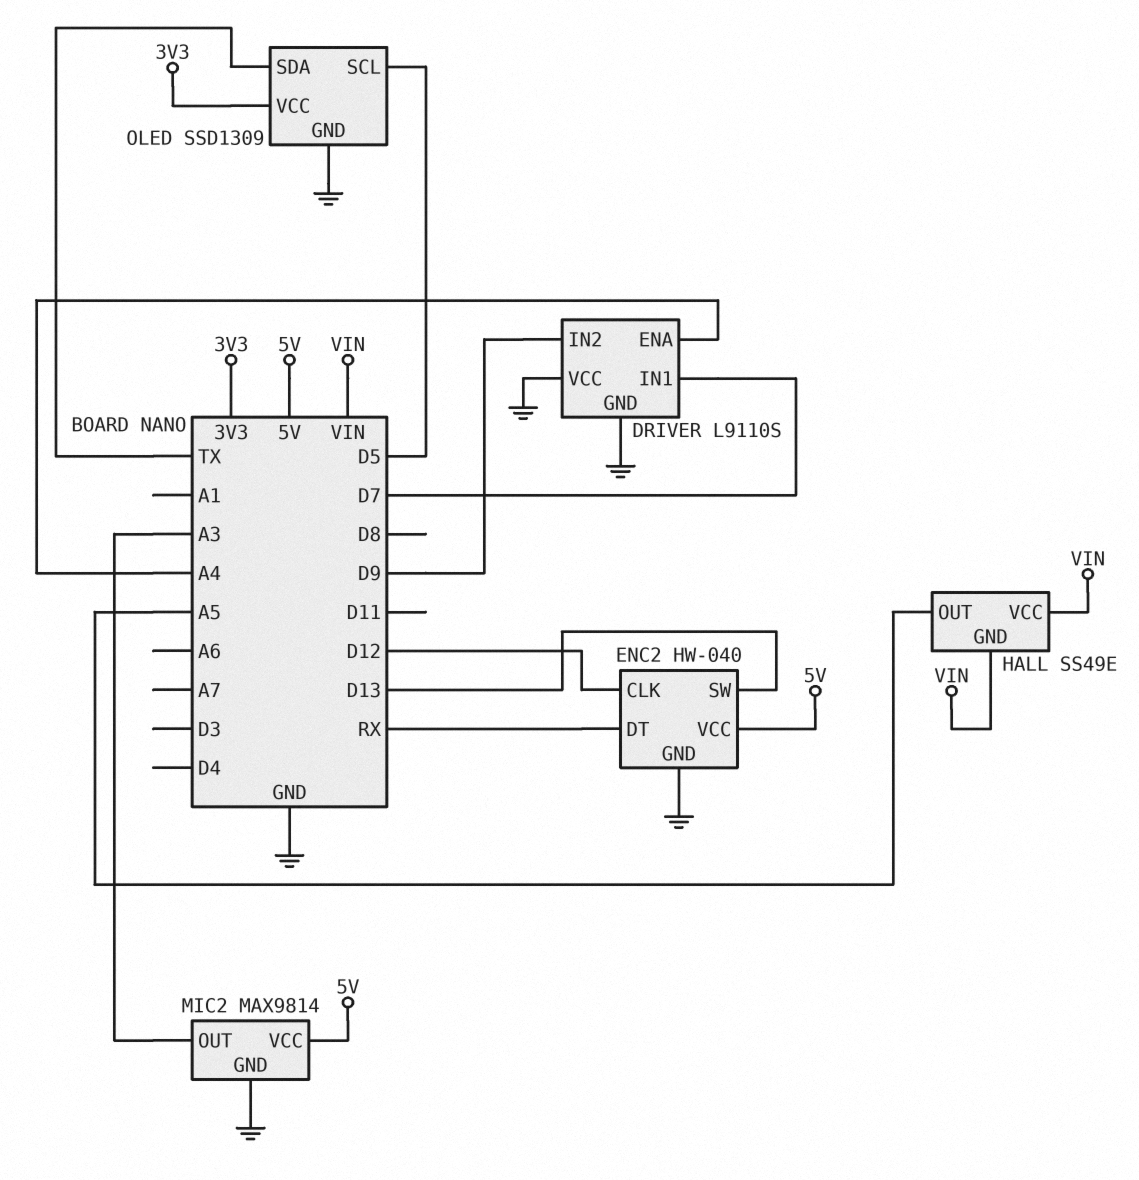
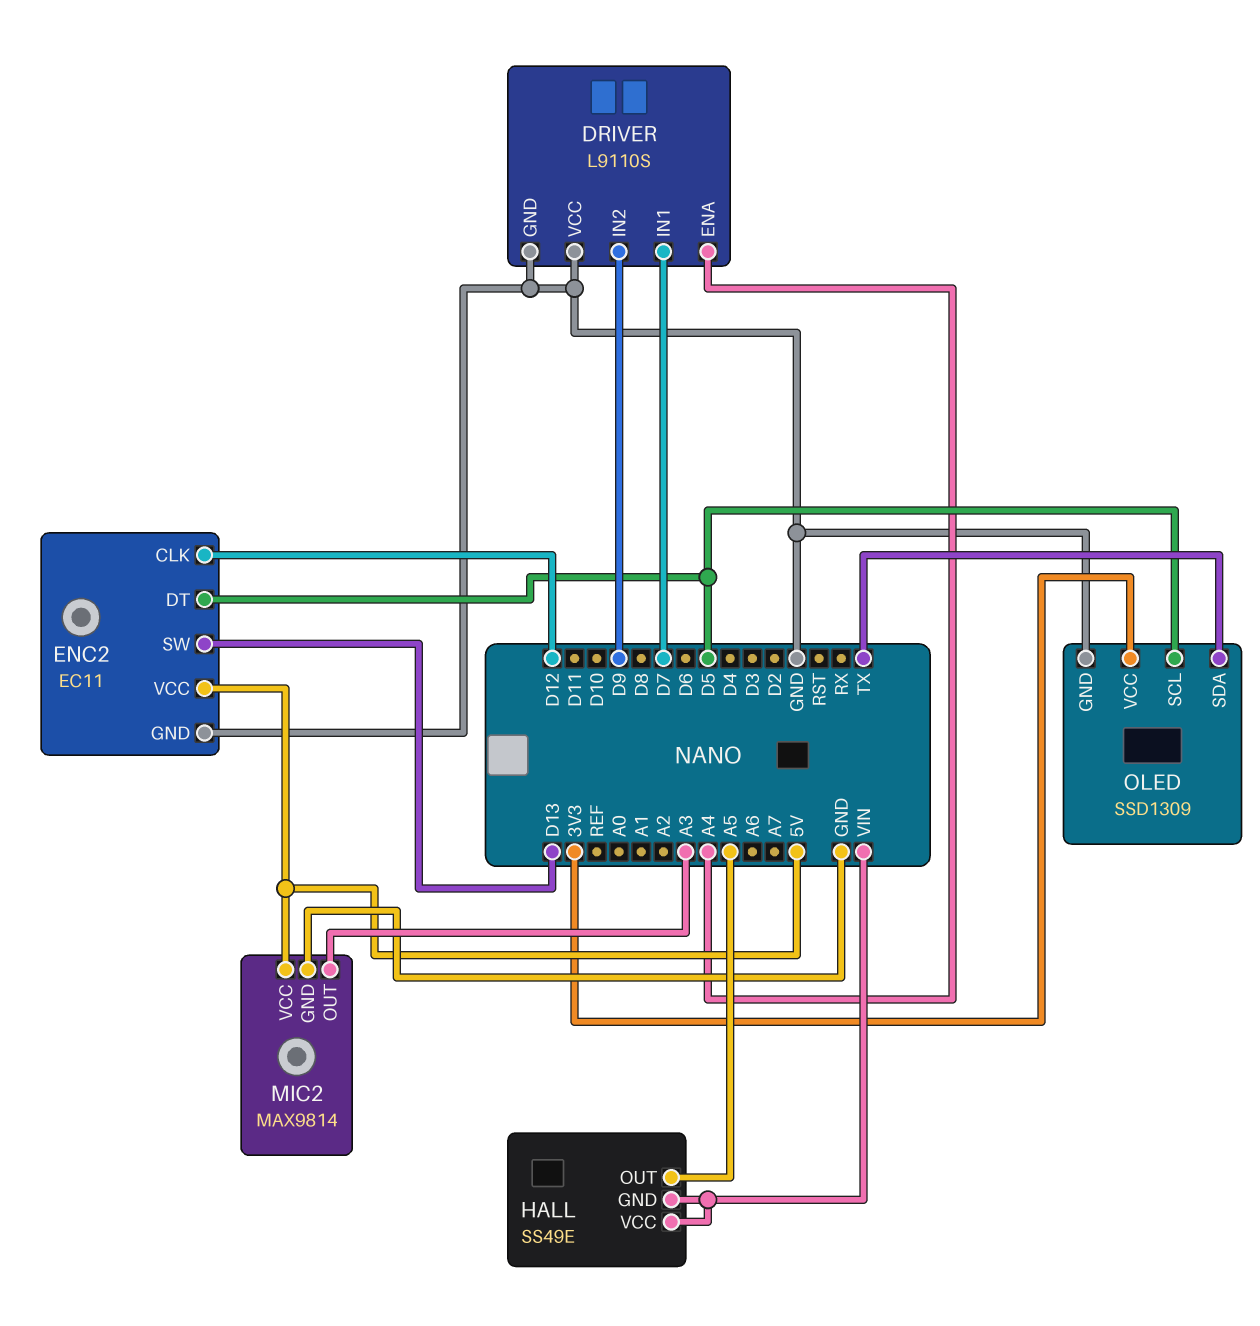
ENC2: HW-040 -> EC11
ENC2 pin DT: RX -> D5

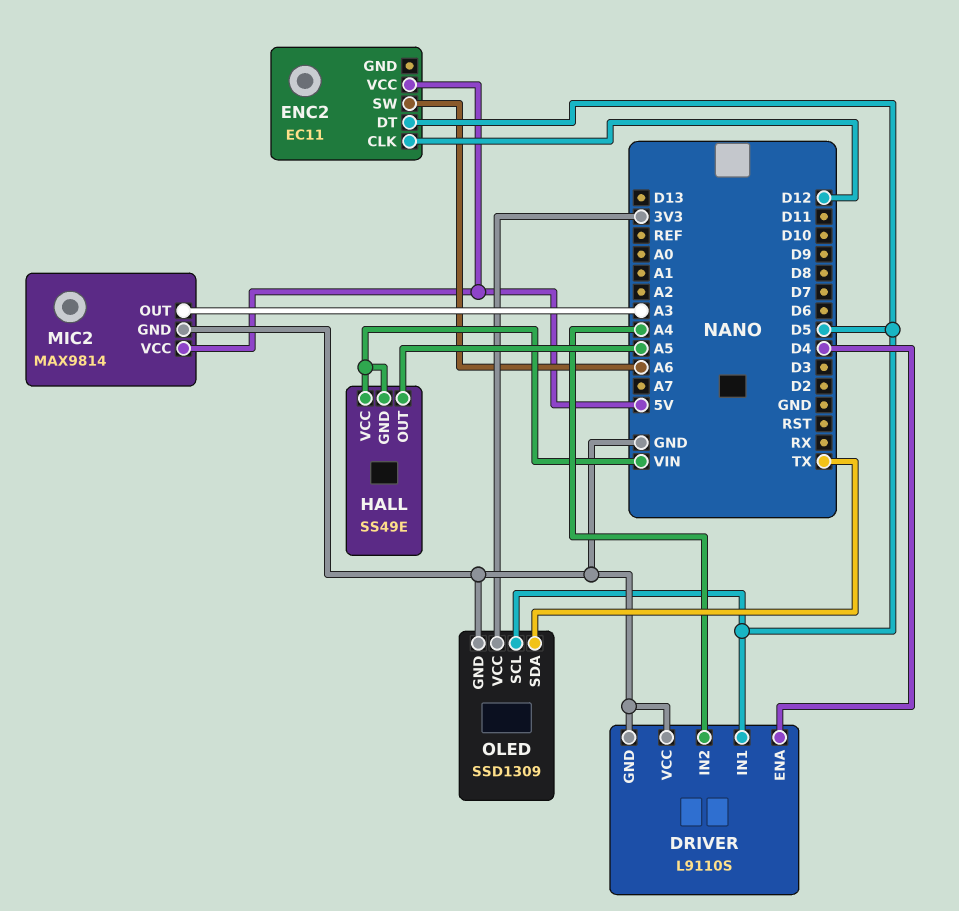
DRIVER pin ENA: A4 -> D4
DRIVER pin IN1: D7 -> D5
DRIVER pin IN2: D9 -> A4
ENC2 pin GND: GND -> none
ENC2 pin SW: D13 -> A6

